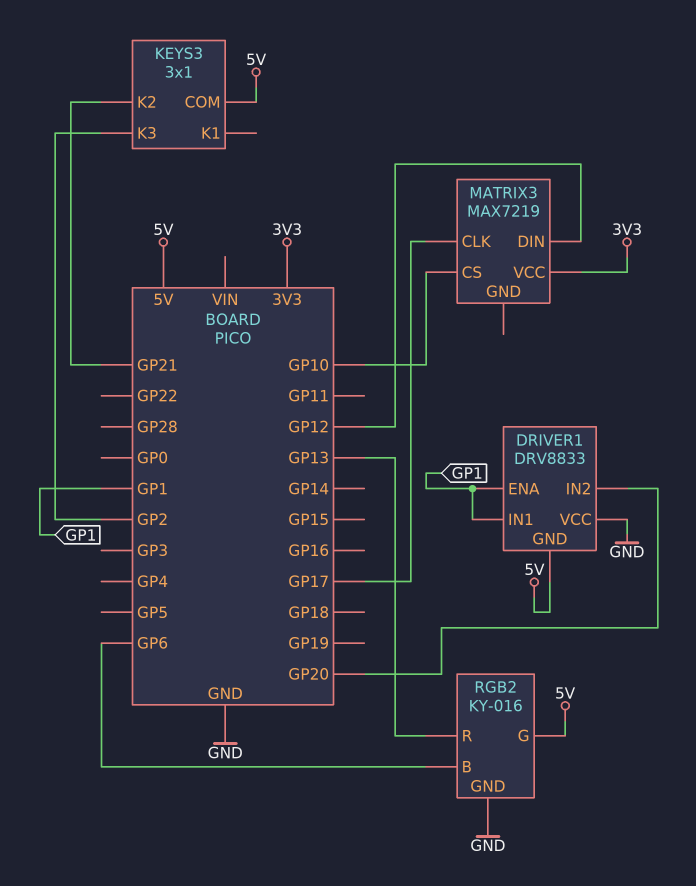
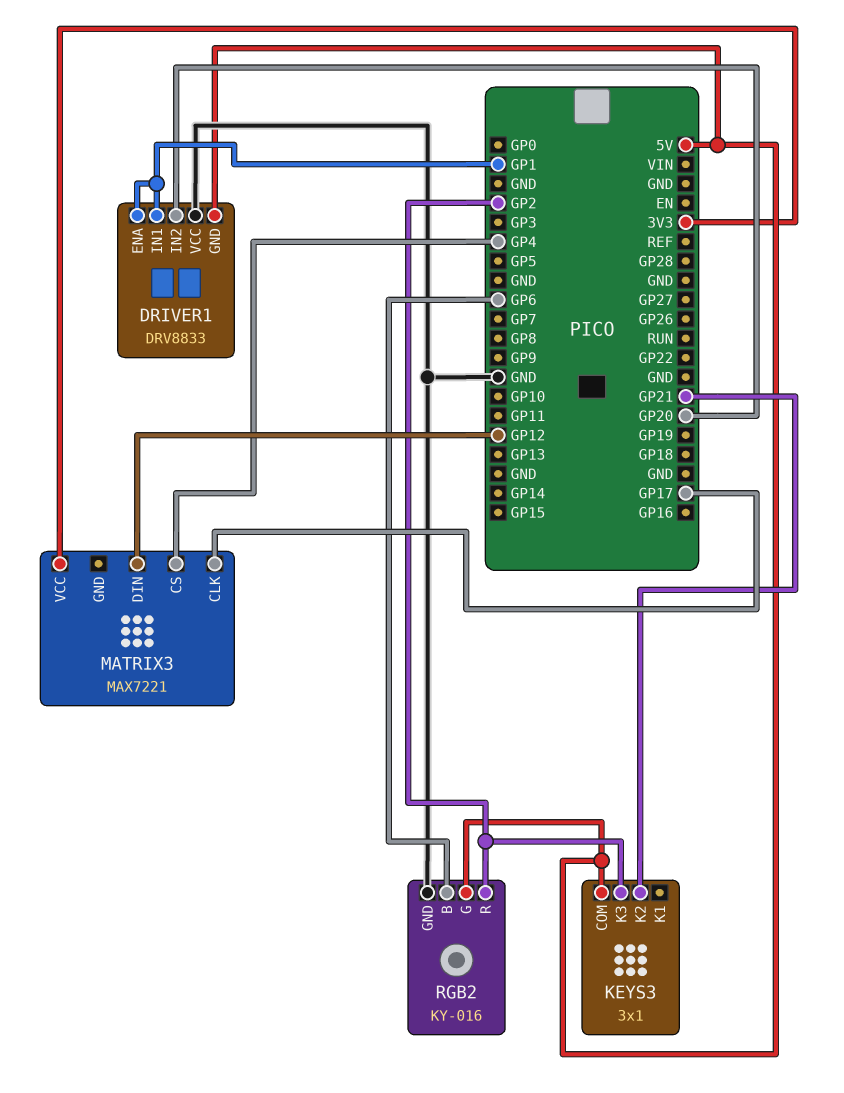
MATRIX3: MAX7219 -> MAX7221
MATRIX3 pin CS: GP10 -> GP4
RGB2 pin R: GP13 -> GP2

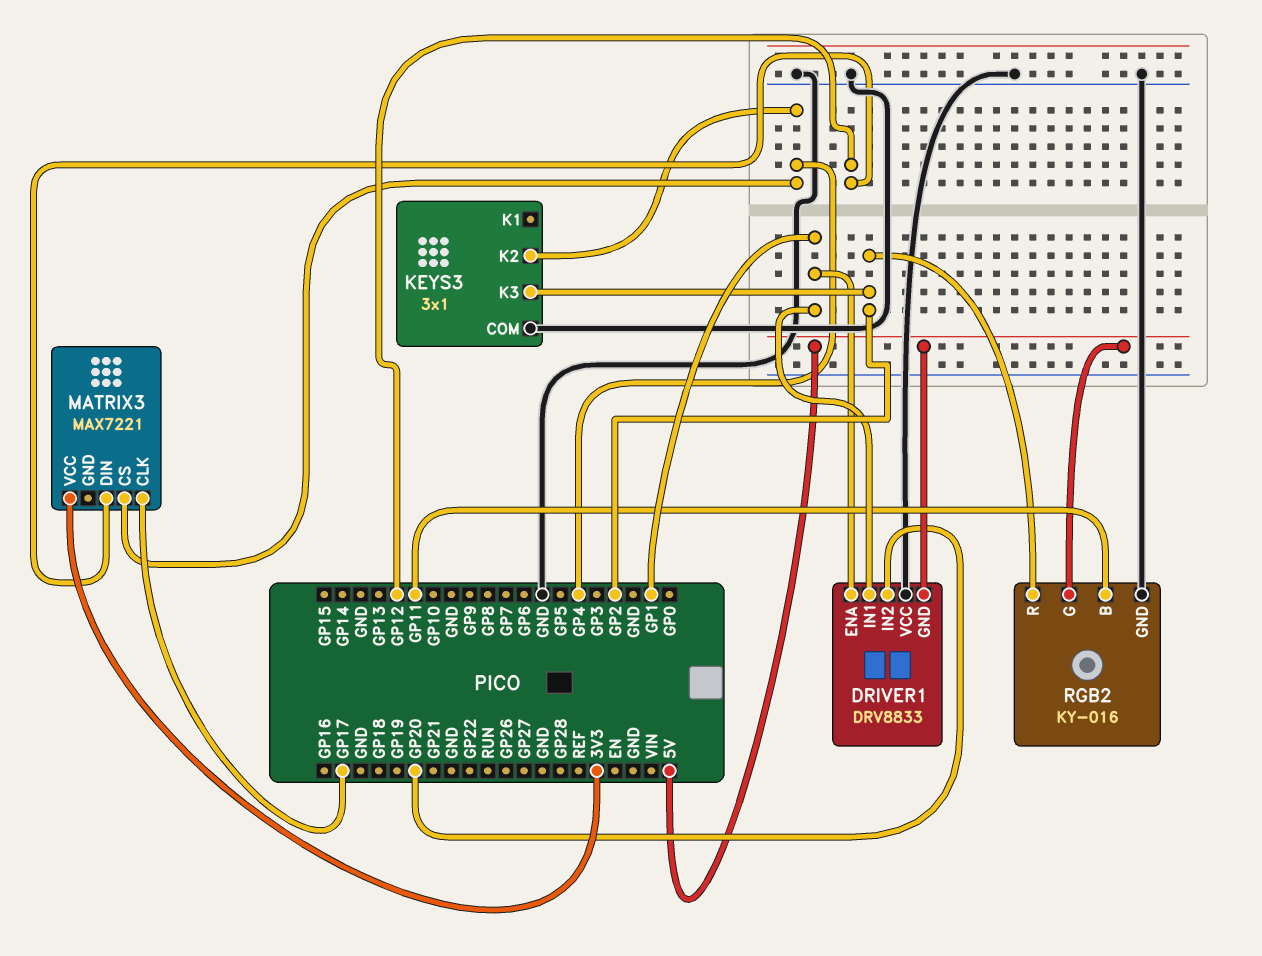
KEYS3 pin COM: 5V -> GND
KEYS3 pin K2: GP21 -> GP4
RGB2 pin B: GP6 -> GP11

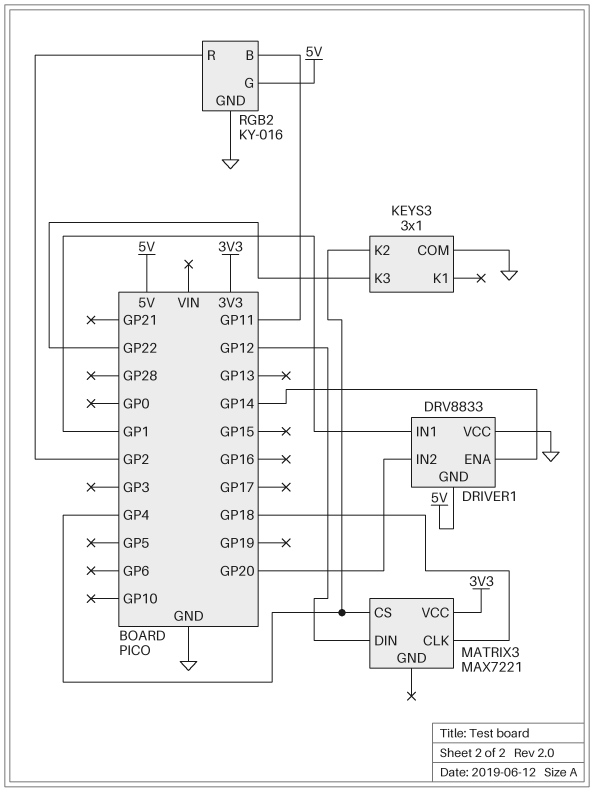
DRIVER1 pin ENA: GP1 -> GP14
KEYS3 pin K3: GP2 -> GP22
MATRIX3 pin CLK: GP17 -> GP18

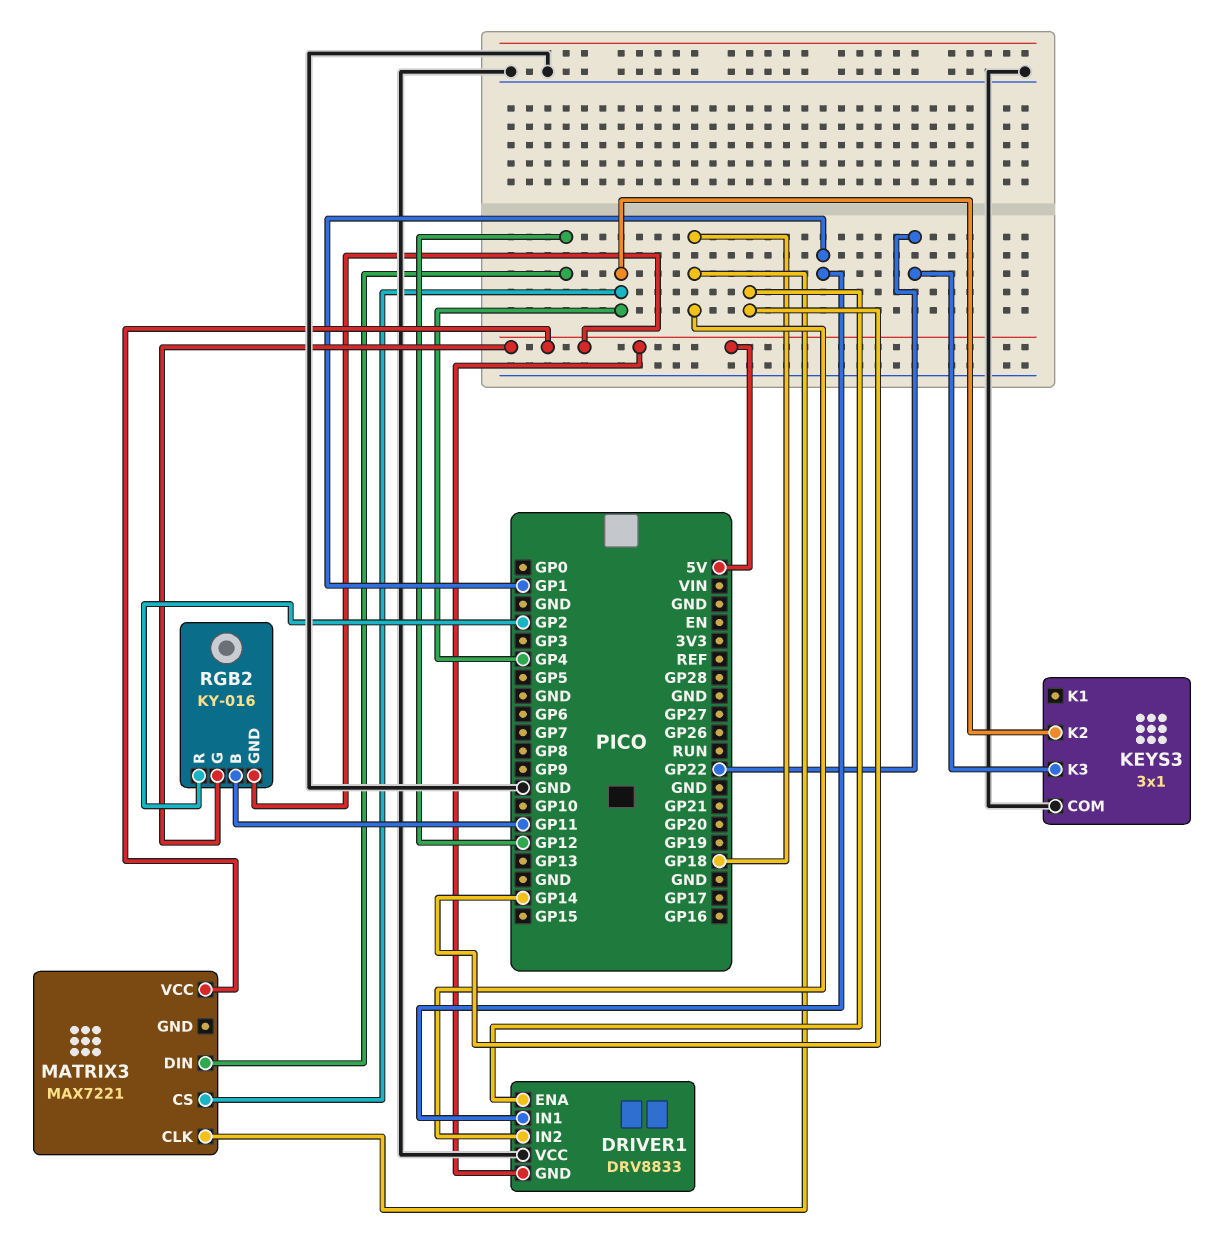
DRIVER1 pin IN2: GP20 -> GP18
MATRIX3 pin VCC: 3V3 -> 5V
RGB2 pin GND: GND -> 5V

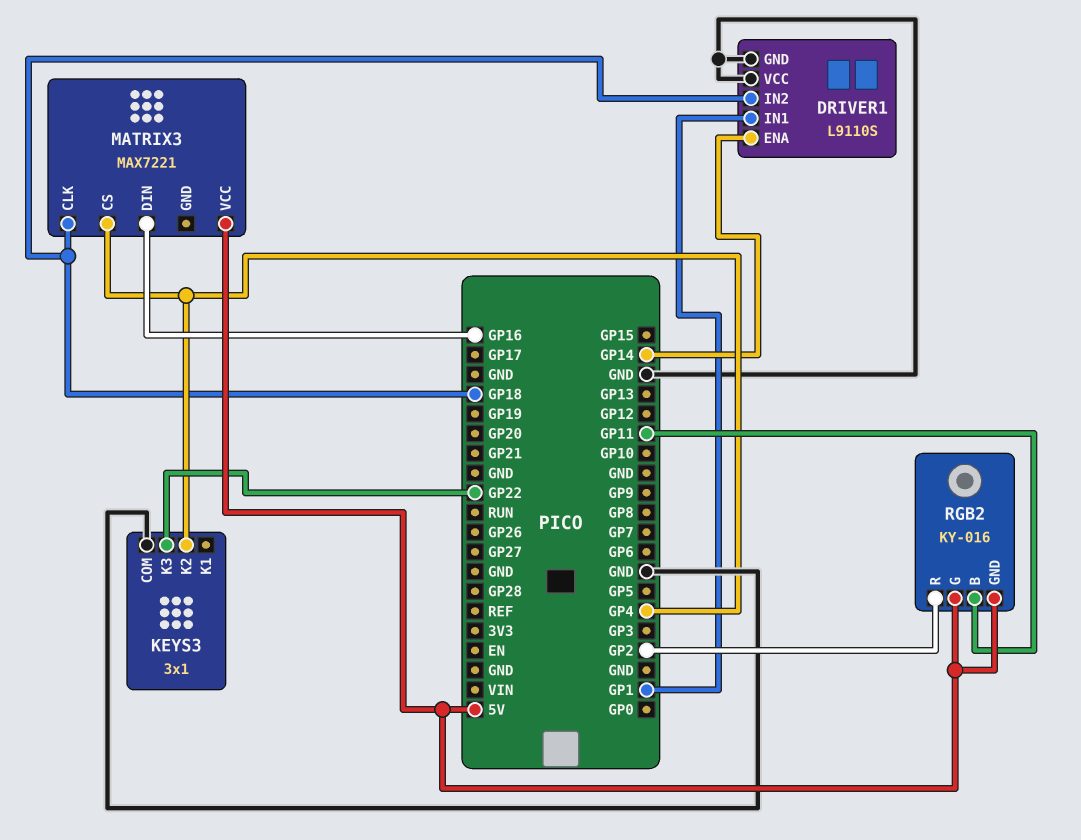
DRIVER1: DRV8833 -> L9110S
DRIVER1 pin GND: 5V -> GND
MATRIX3 pin DIN: GP12 -> GP16

